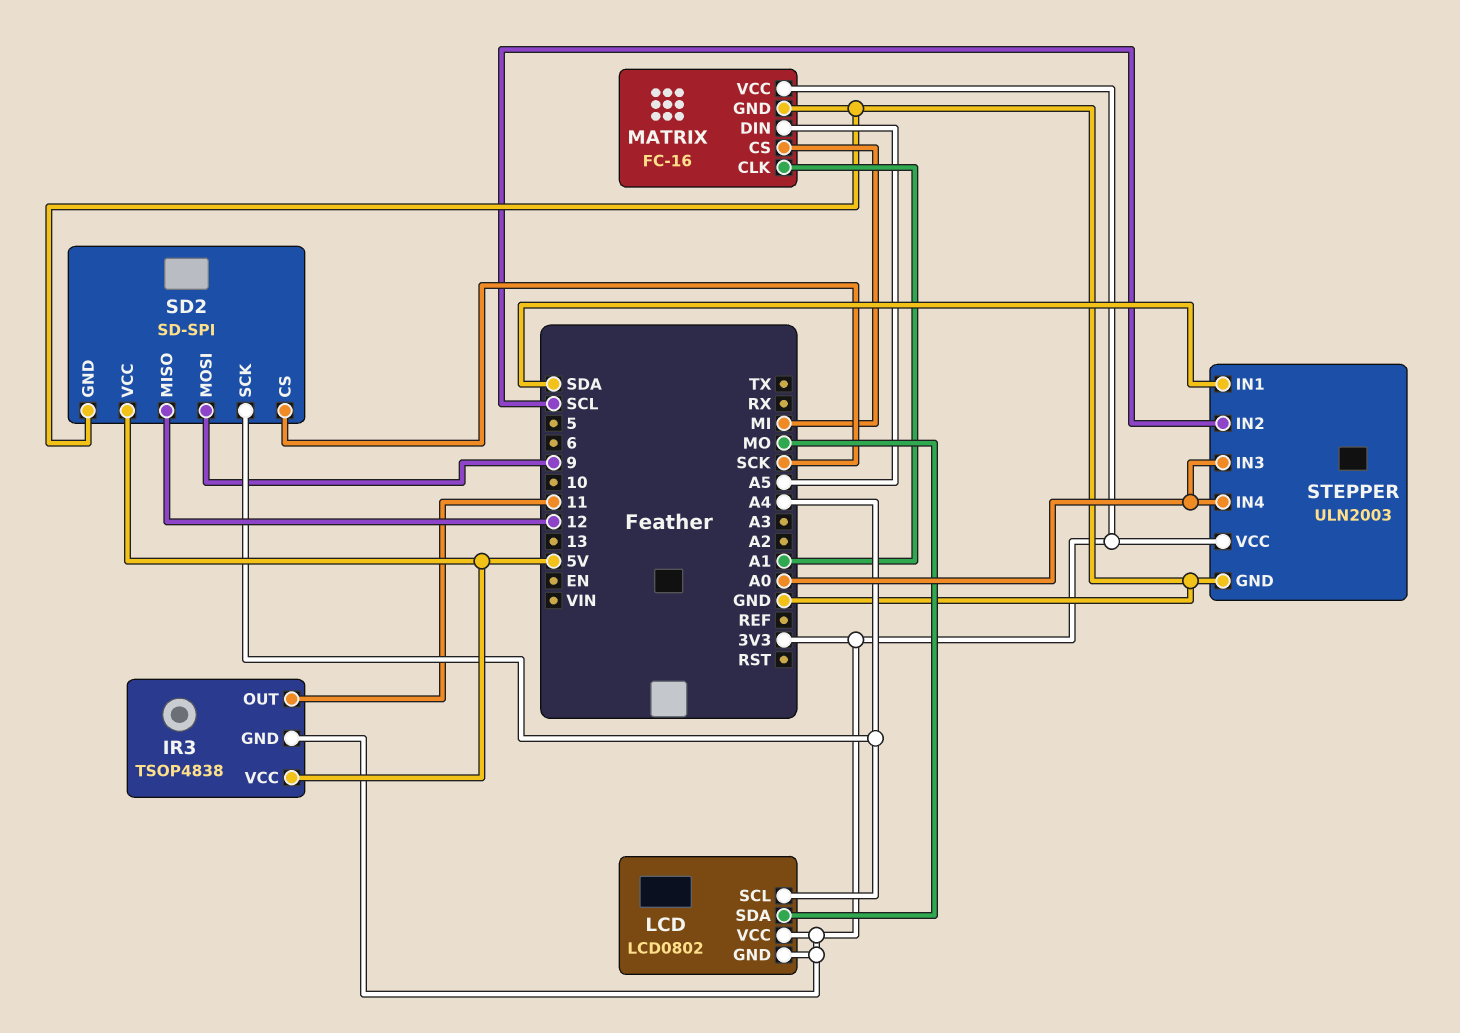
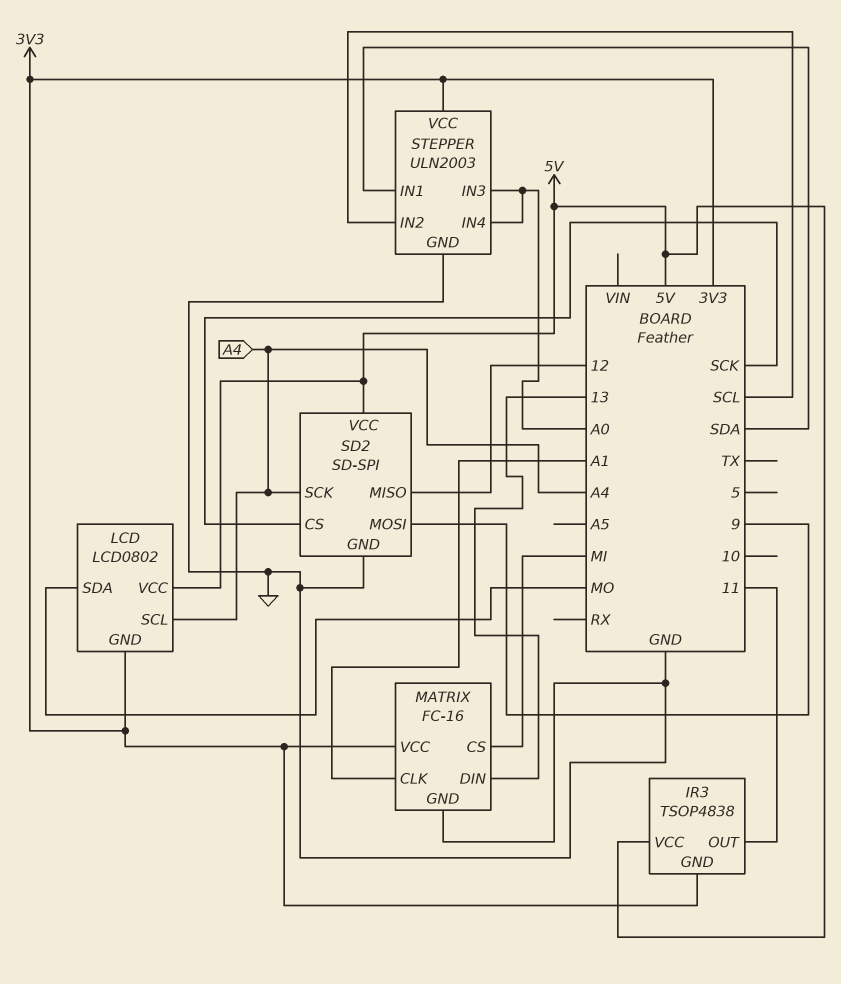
LCD pin VCC: 3V3 -> 5V
MATRIX pin DIN: A5 -> 13

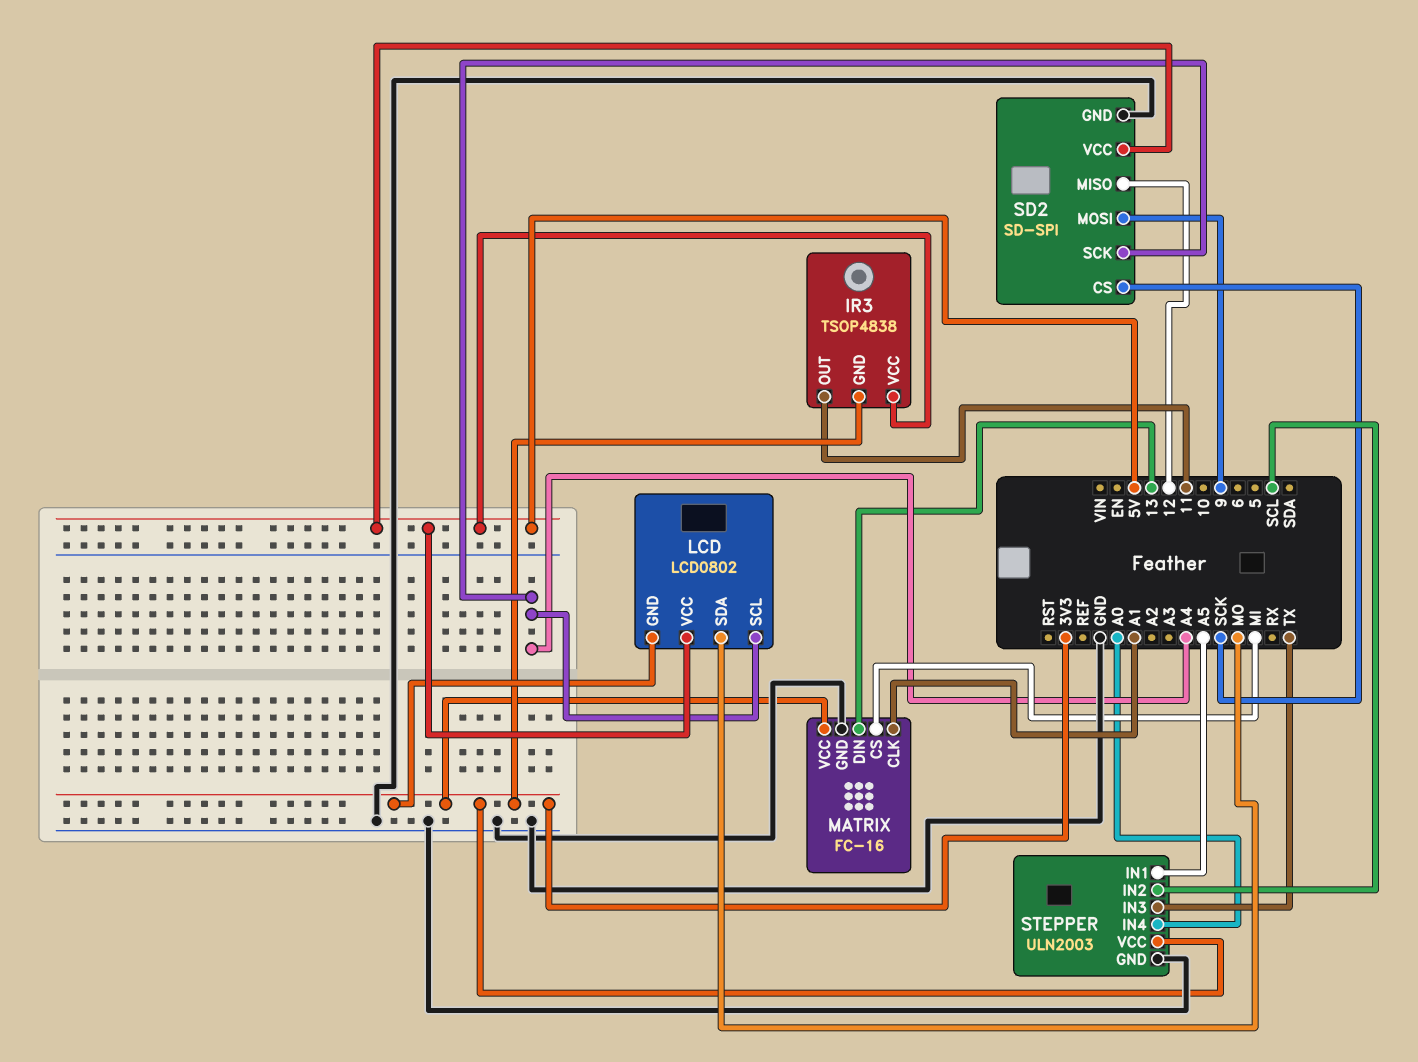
STEPPER pin IN1: SDA -> A5
STEPPER pin IN3: A0 -> TX

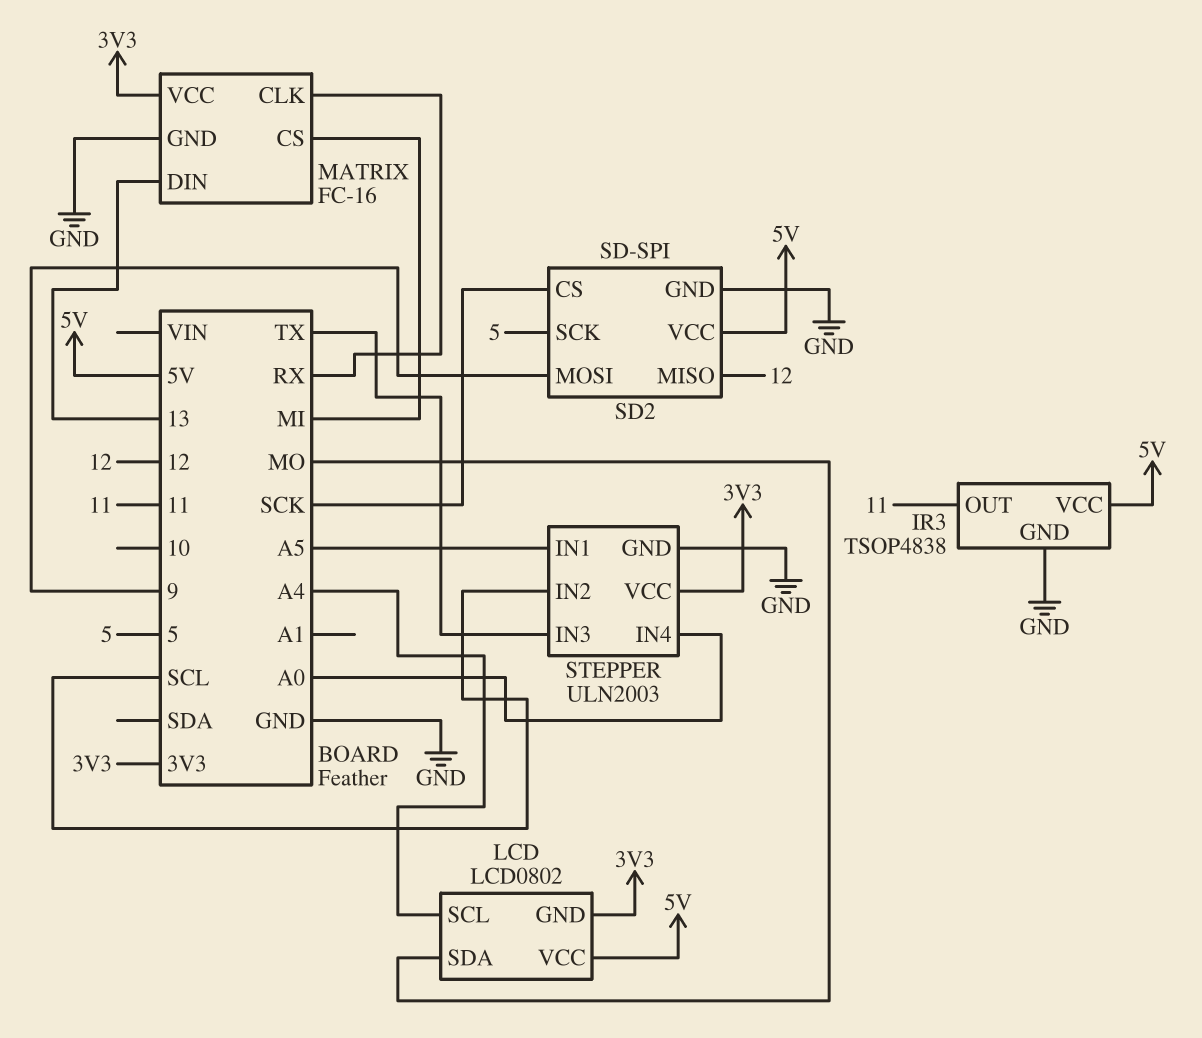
IR3 pin GND: 3V3 -> GND
MATRIX pin CLK: A1 -> RX
SD2 pin SCK: A4 -> 5

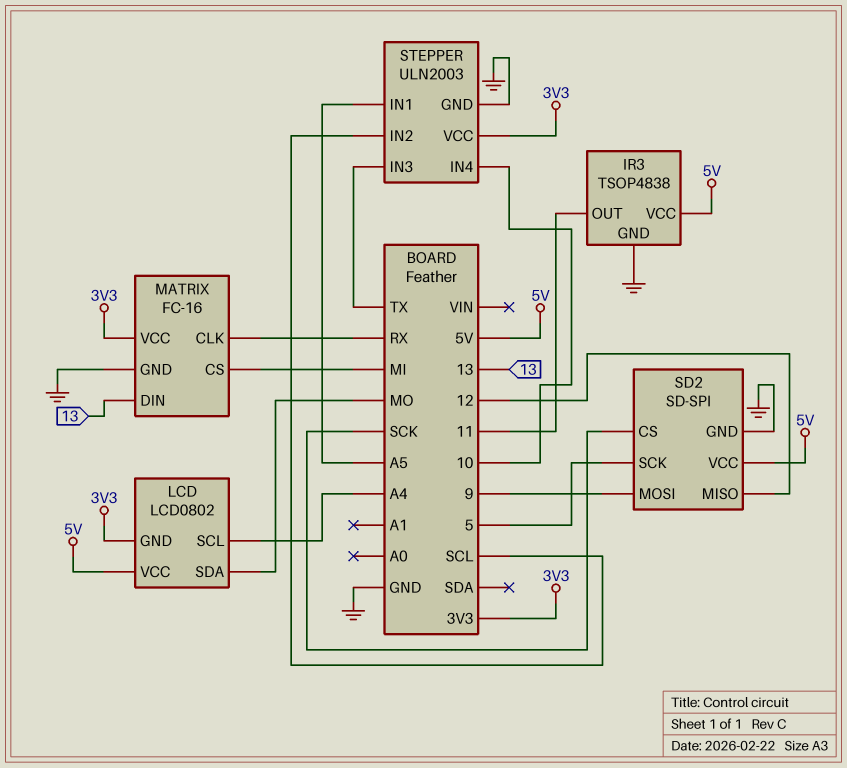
STEPPER pin IN4: A0 -> 10

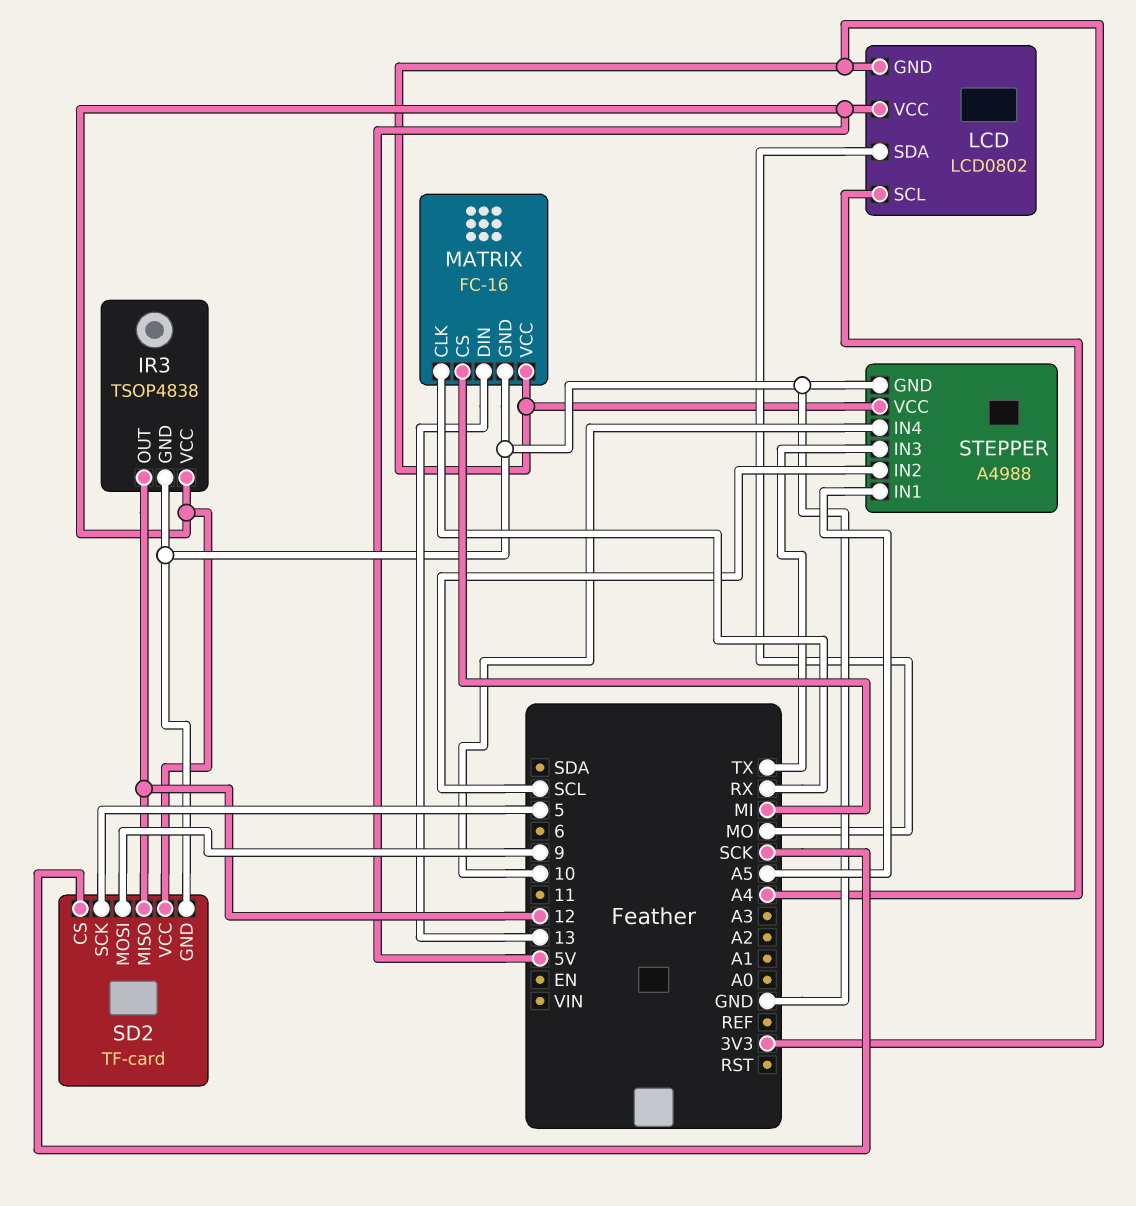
IR3 pin OUT: 11 -> 12
SD2: SD-SPI -> TF-card
STEPPER: ULN2003 -> A4988

